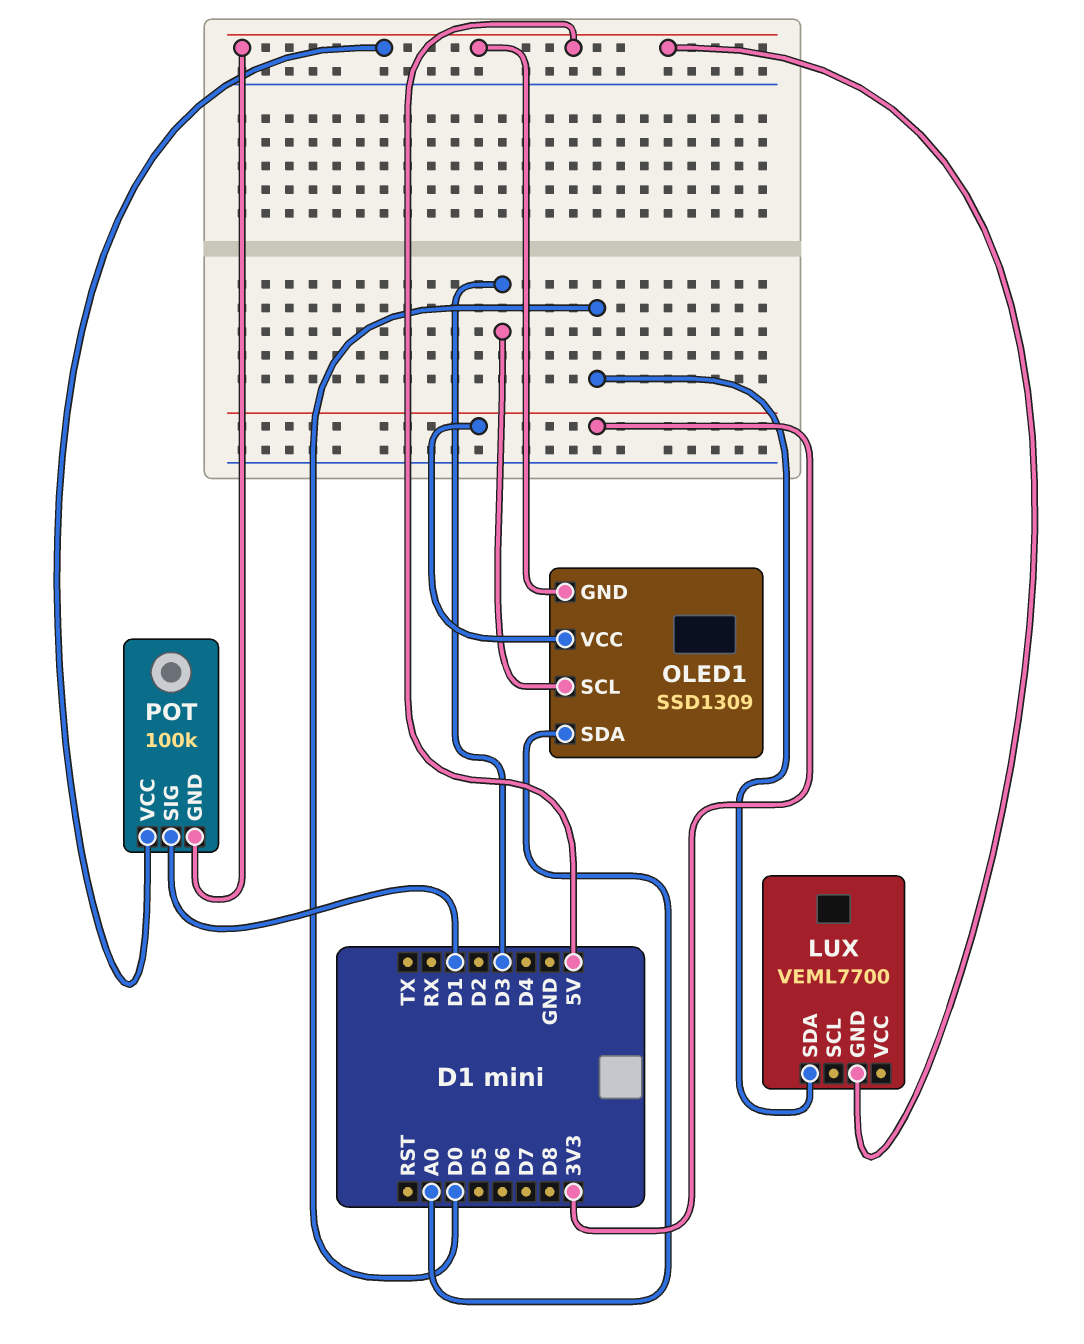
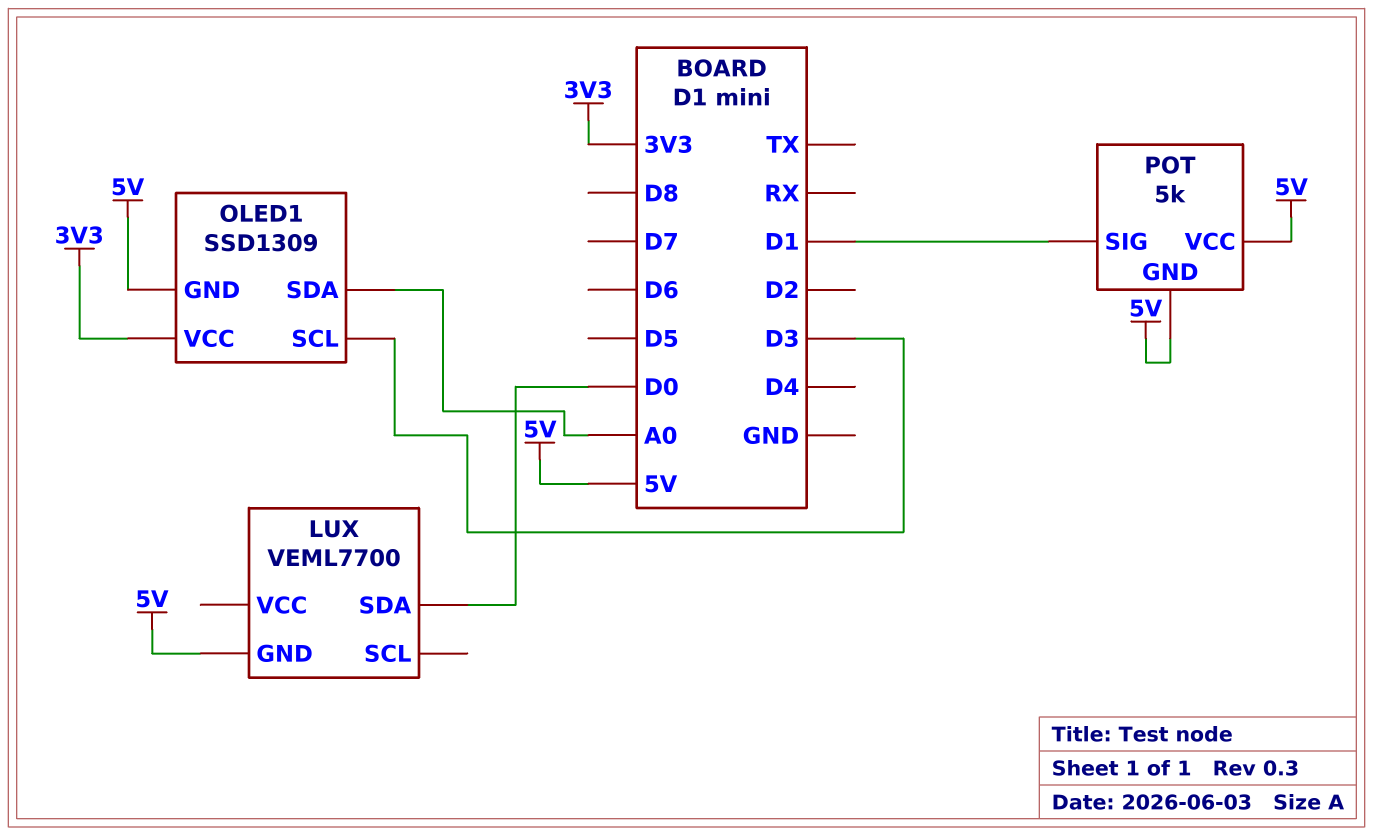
POT: 100k -> 5k

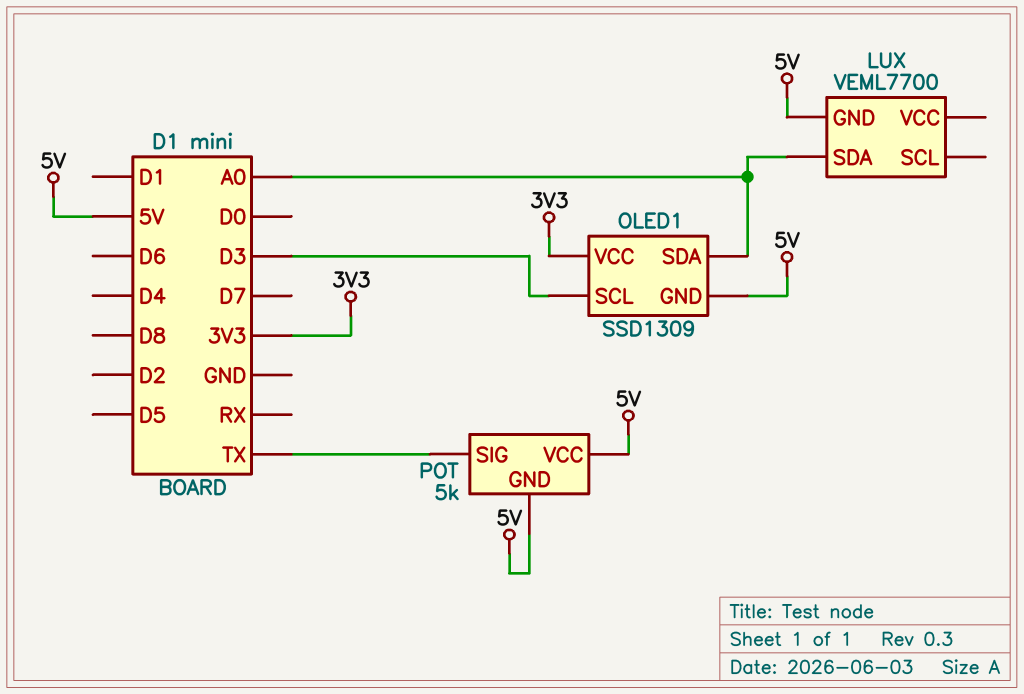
LUX pin SDA: D0 -> A0
POT pin SIG: D1 -> TX

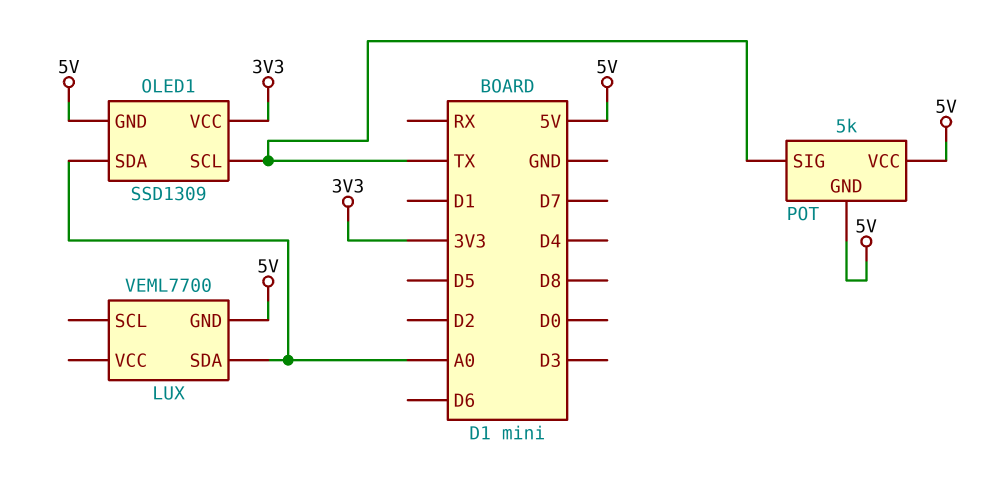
OLED1 pin SCL: D3 -> TX

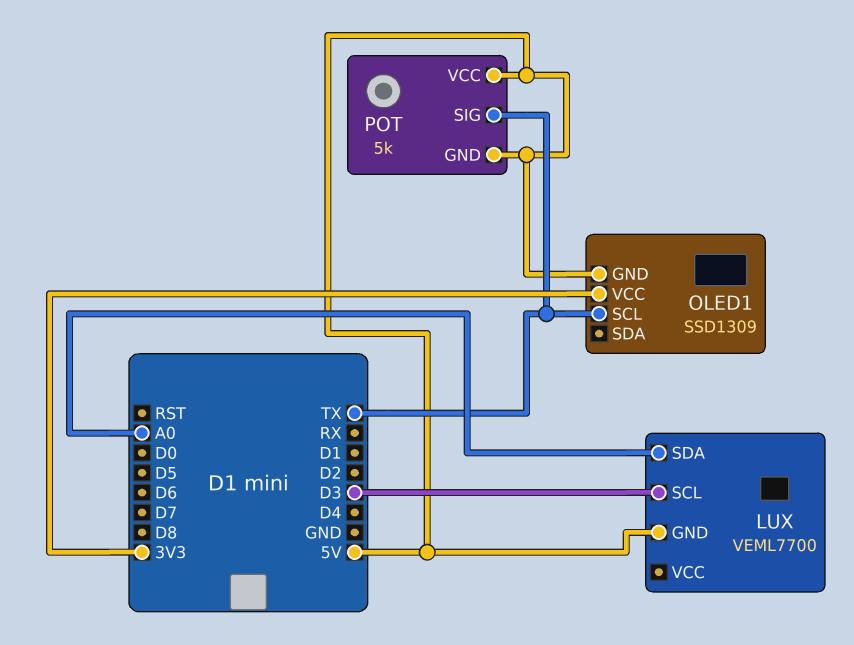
LUX pin SCL: none -> D3
OLED1 pin SDA: A0 -> none

